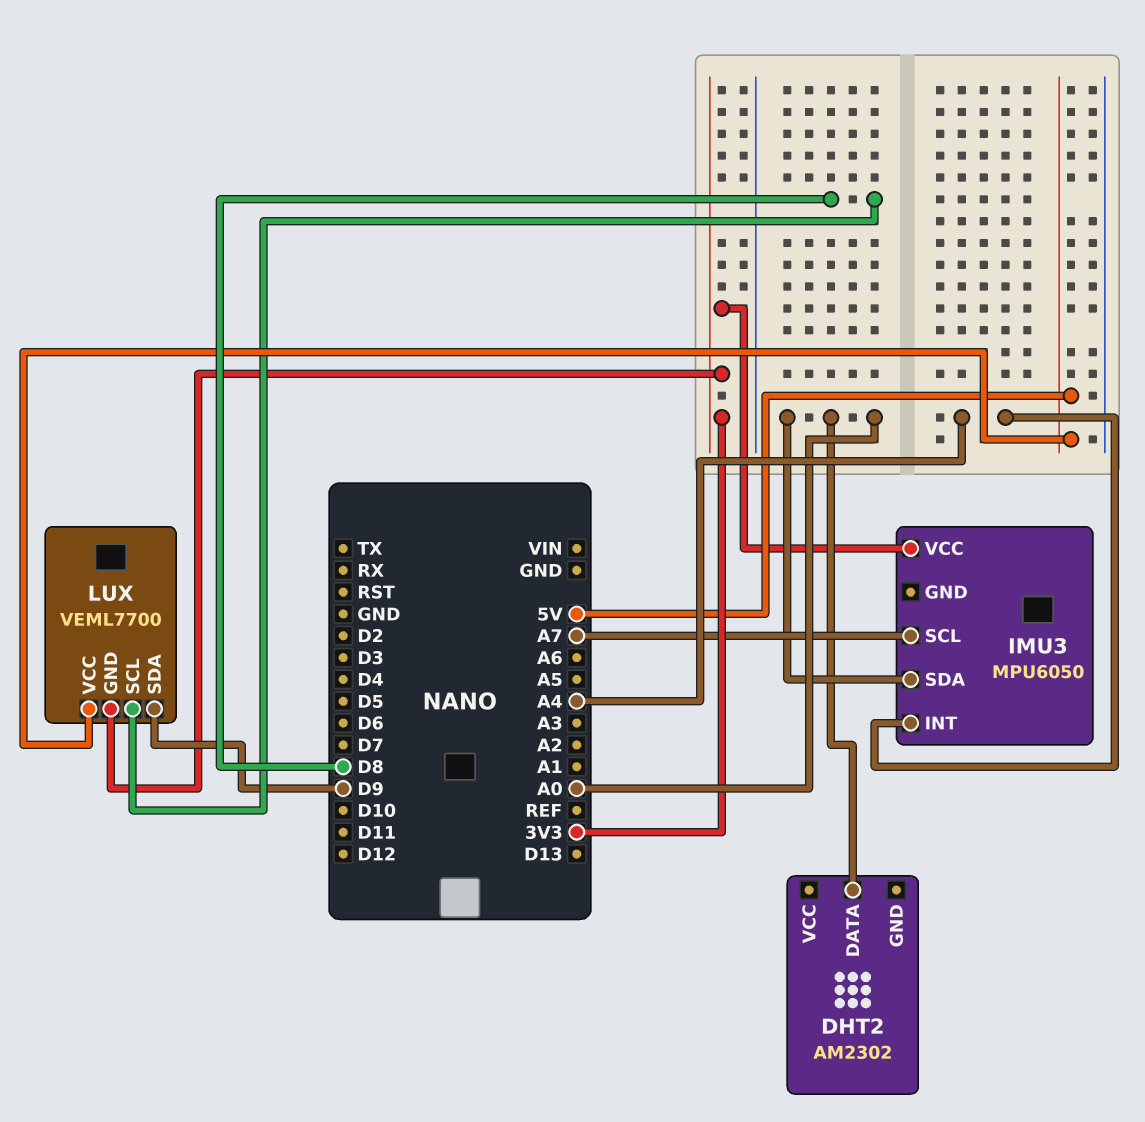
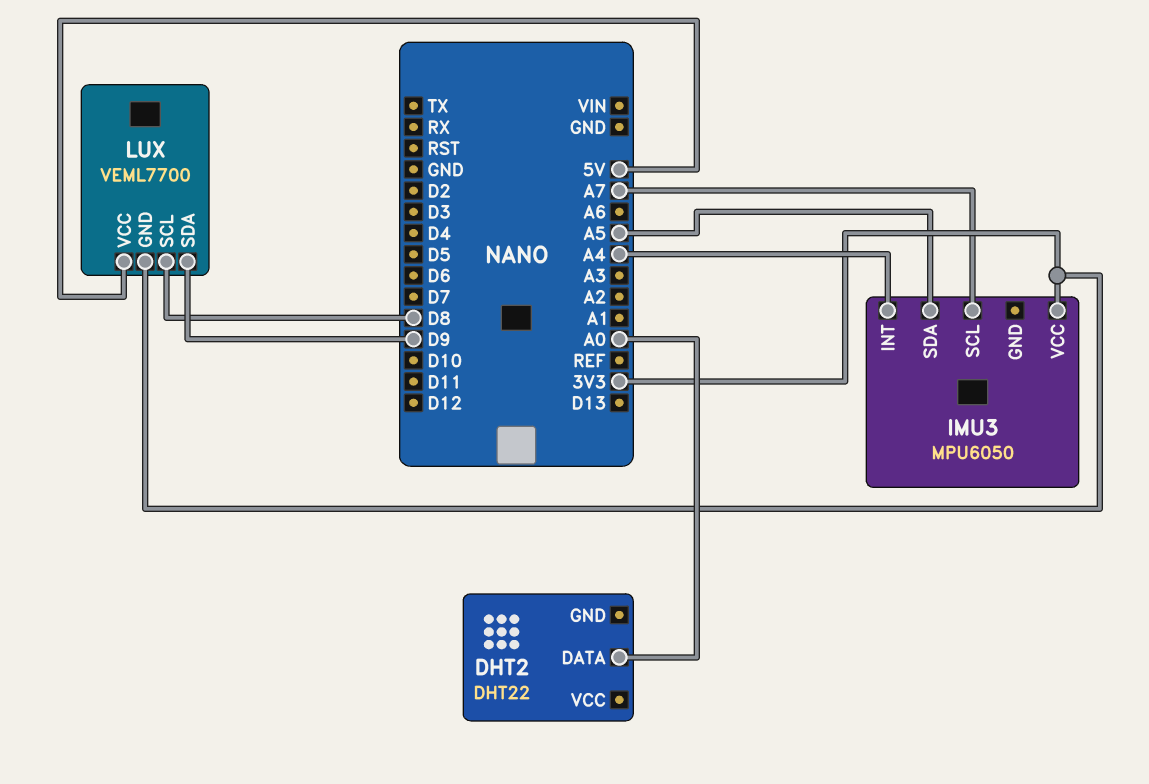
DHT2: AM2302 -> DHT22
IMU3 pin SDA: A0 -> A5

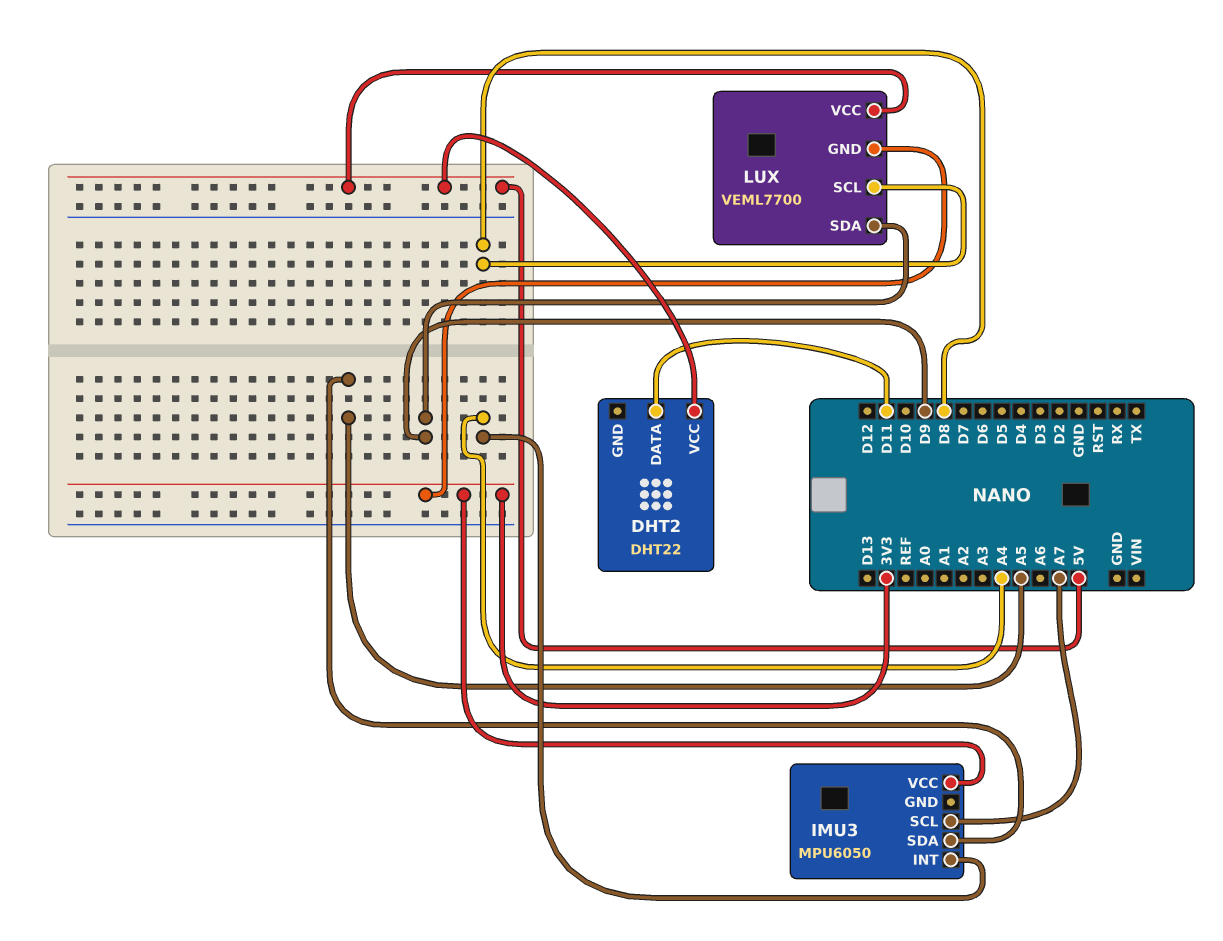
DHT2 pin DATA: A0 -> D11
DHT2 pin VCC: none -> 5V

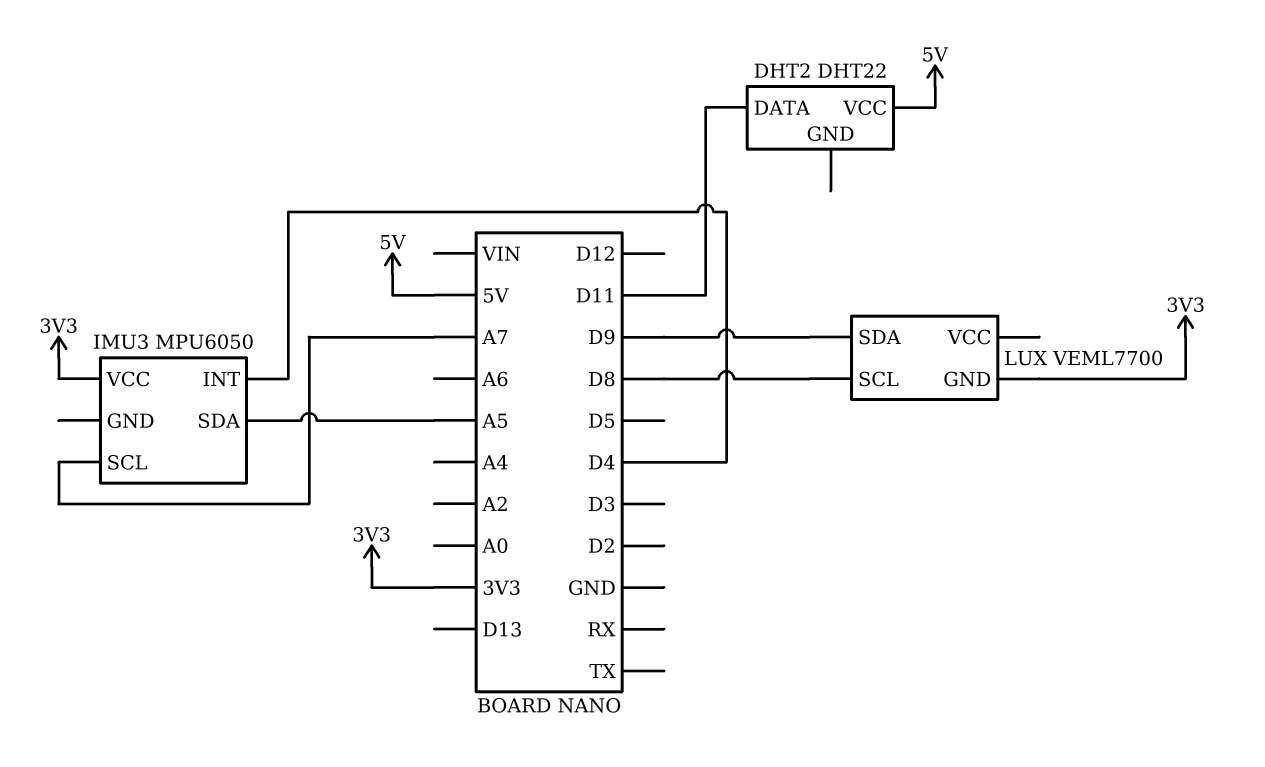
IMU3 pin INT: A4 -> D4
LUX pin VCC: 5V -> none

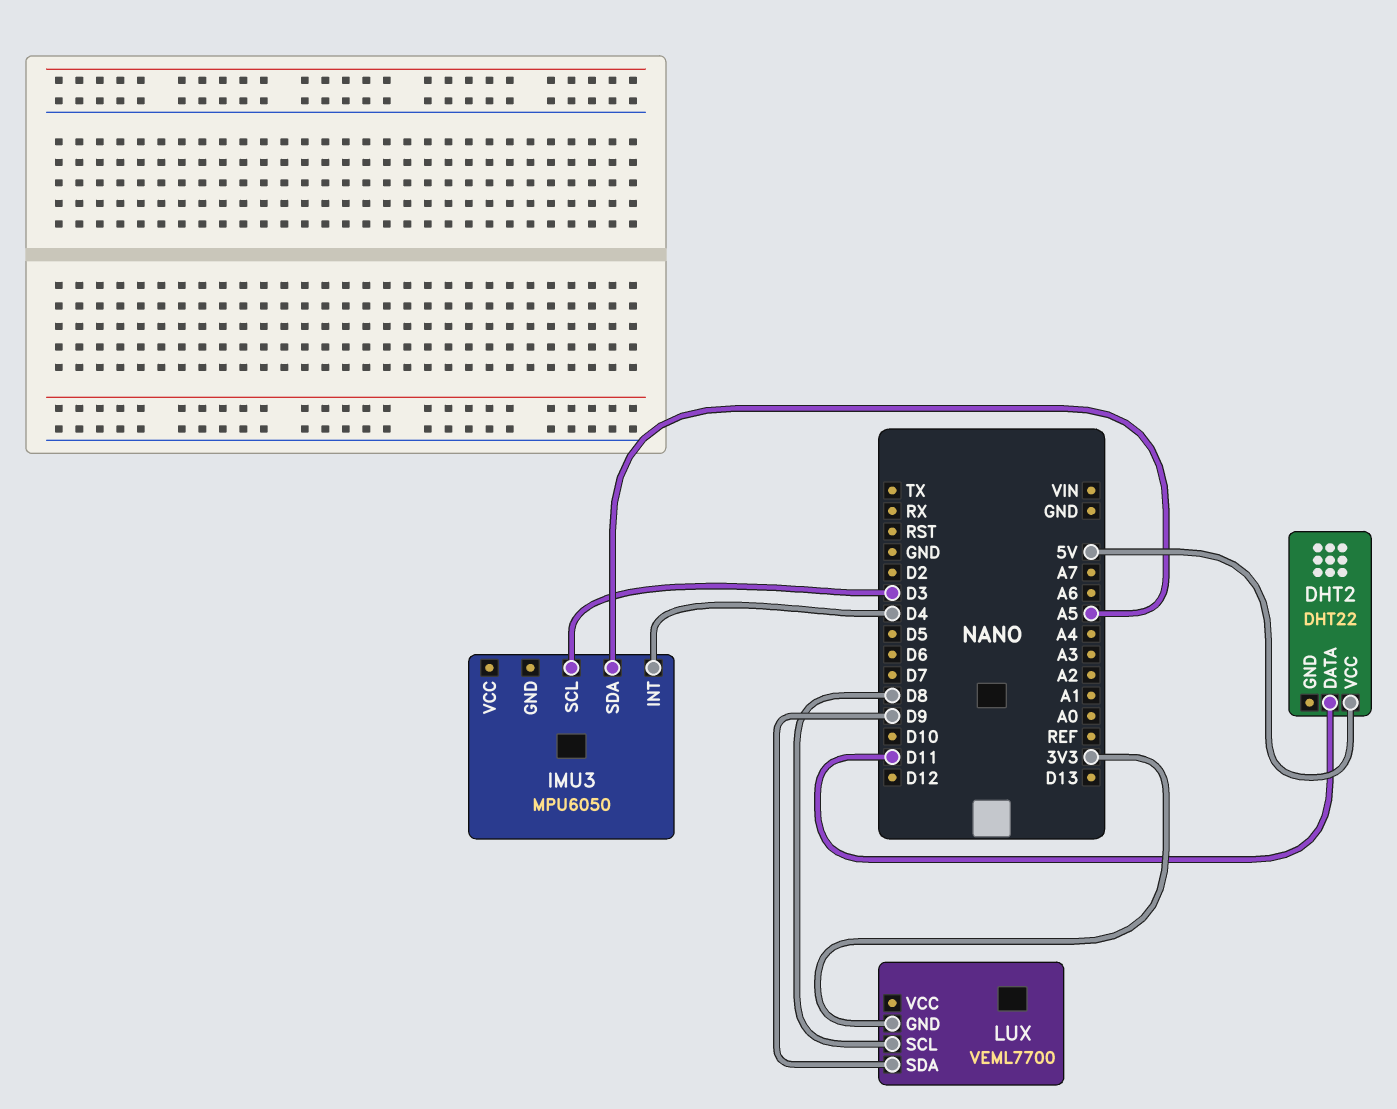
IMU3 pin SCL: A7 -> D3
IMU3 pin VCC: 3V3 -> none

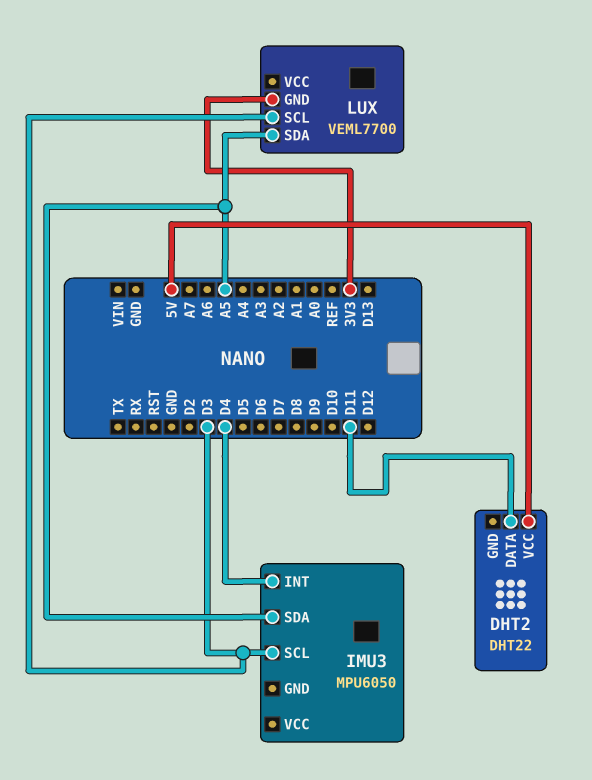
LUX pin SCL: D8 -> D3
LUX pin SDA: D9 -> A5

